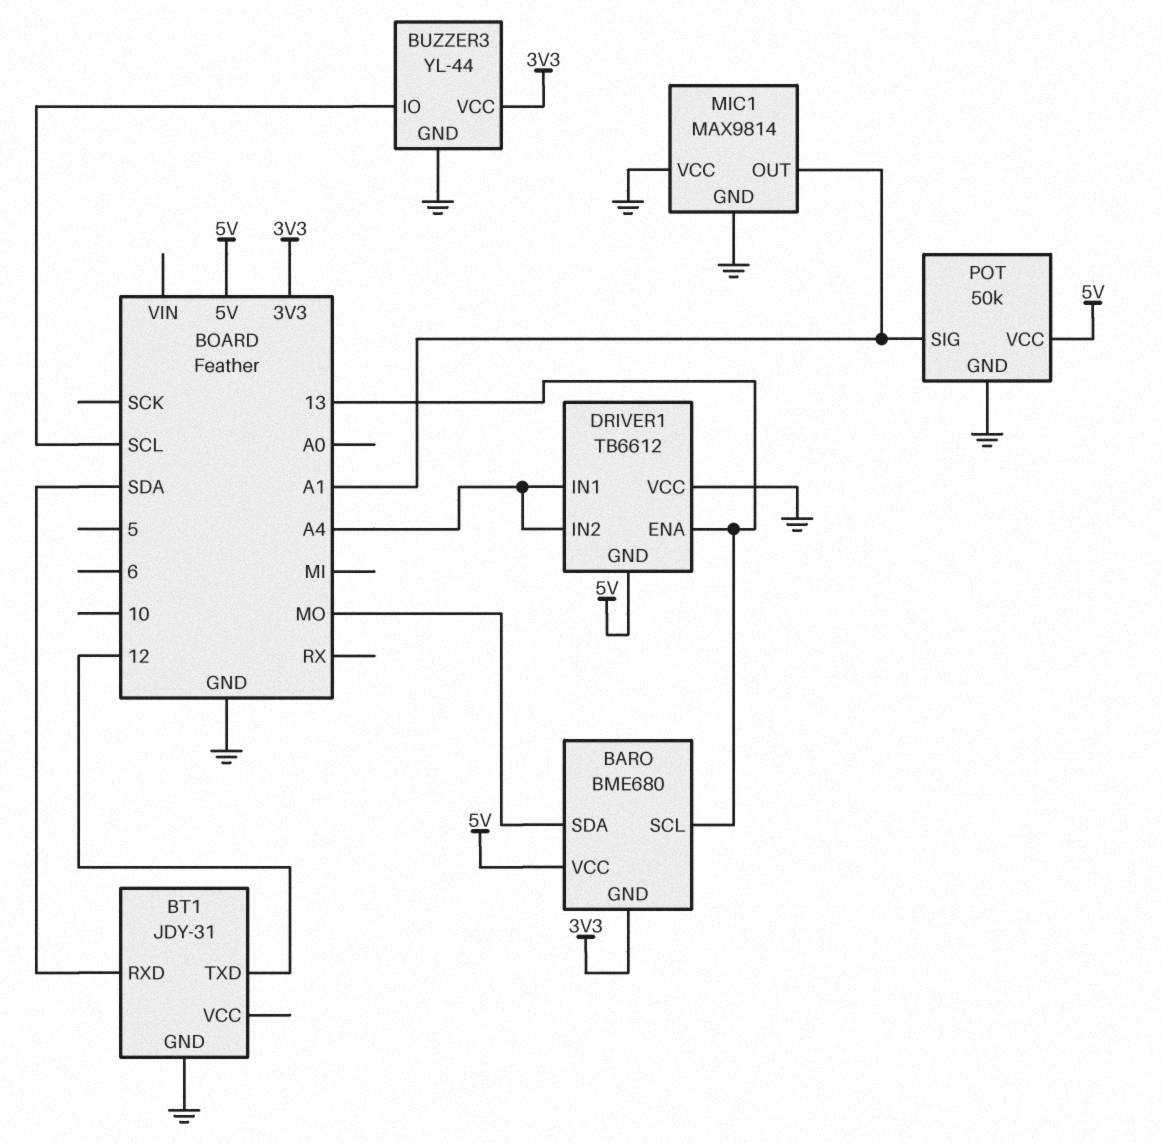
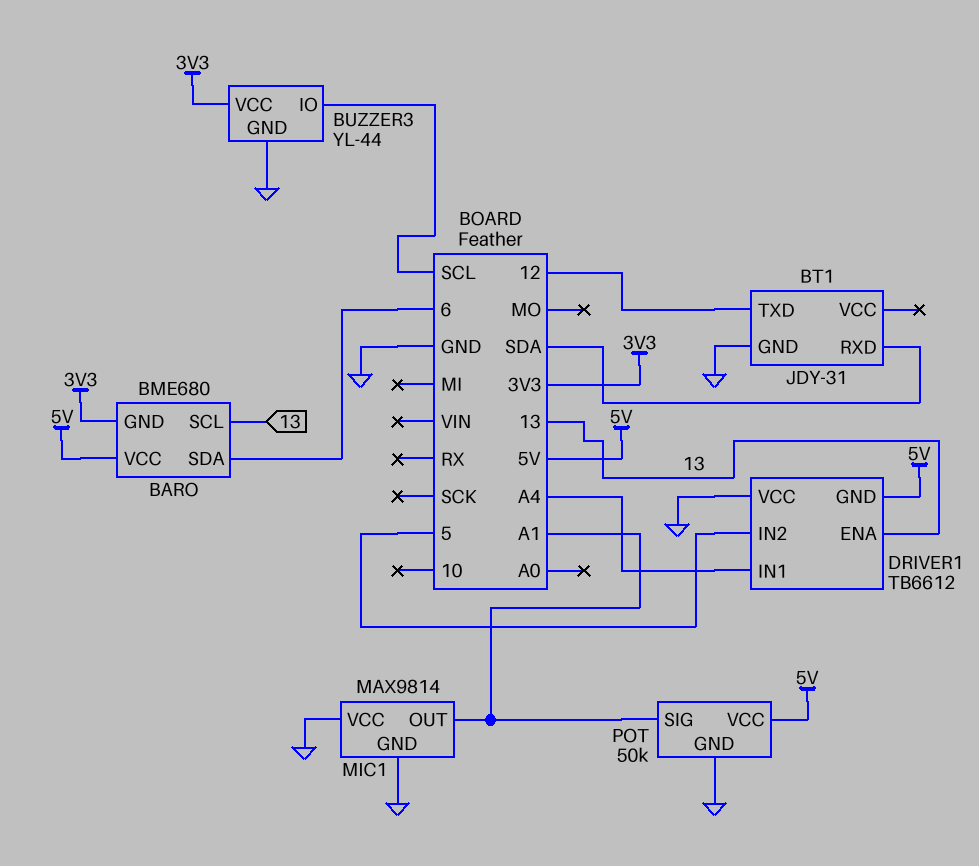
BARO pin SDA: MO -> 6
DRIVER1 pin IN2: A4 -> 5

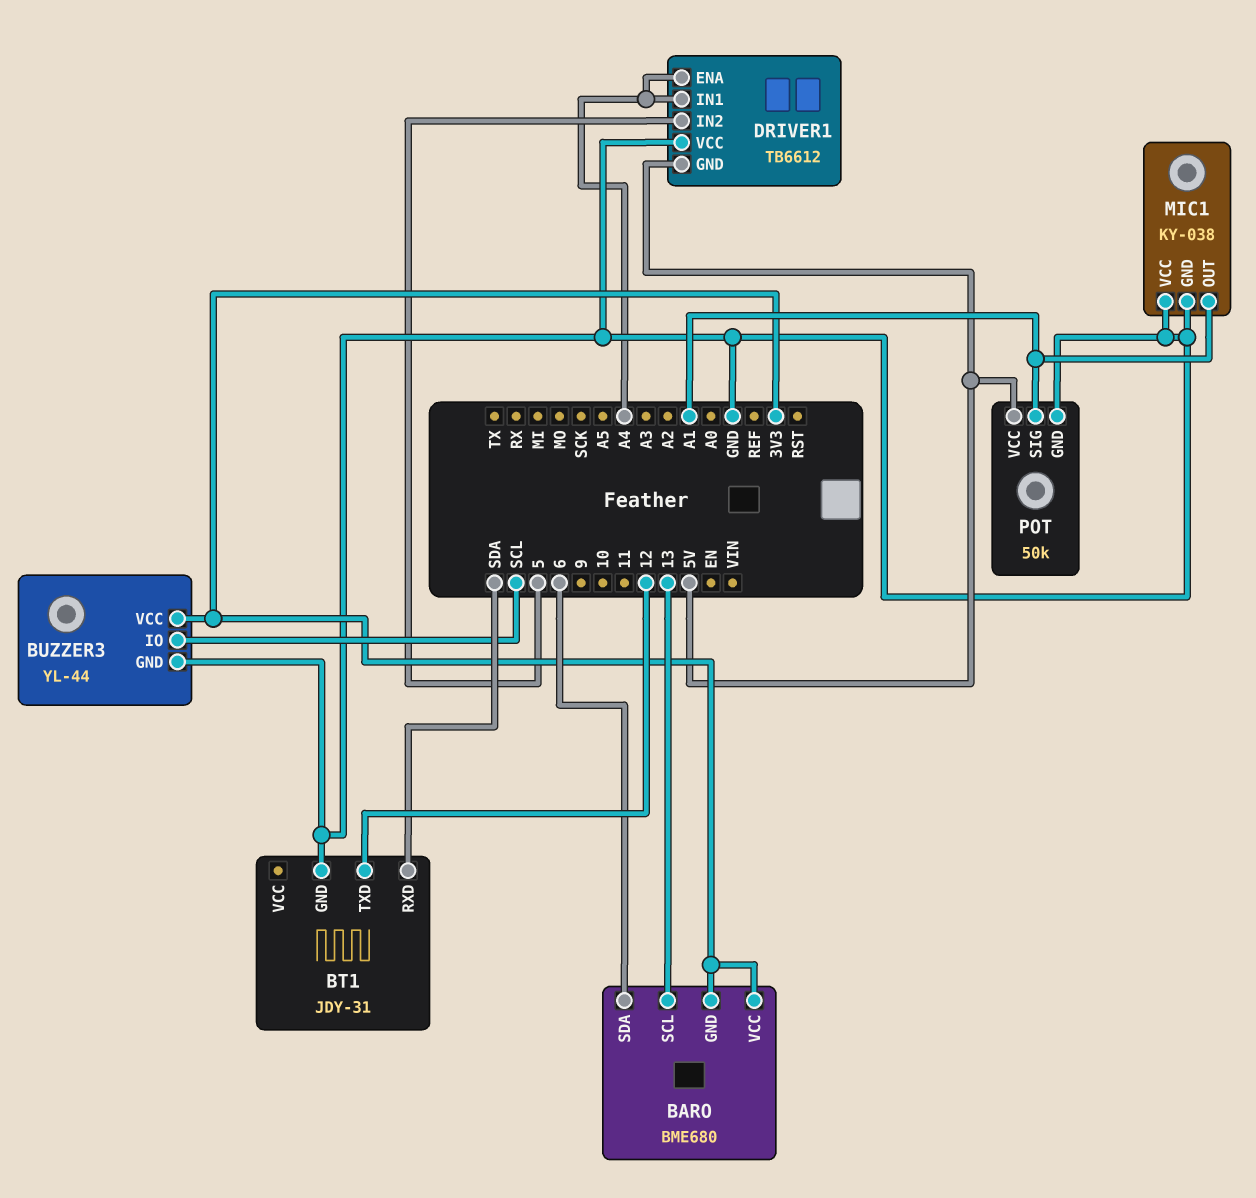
BARO pin VCC: 5V -> 3V3
DRIVER1 pin ENA: 13 -> A4
MIC1: MAX9814 -> KY-038

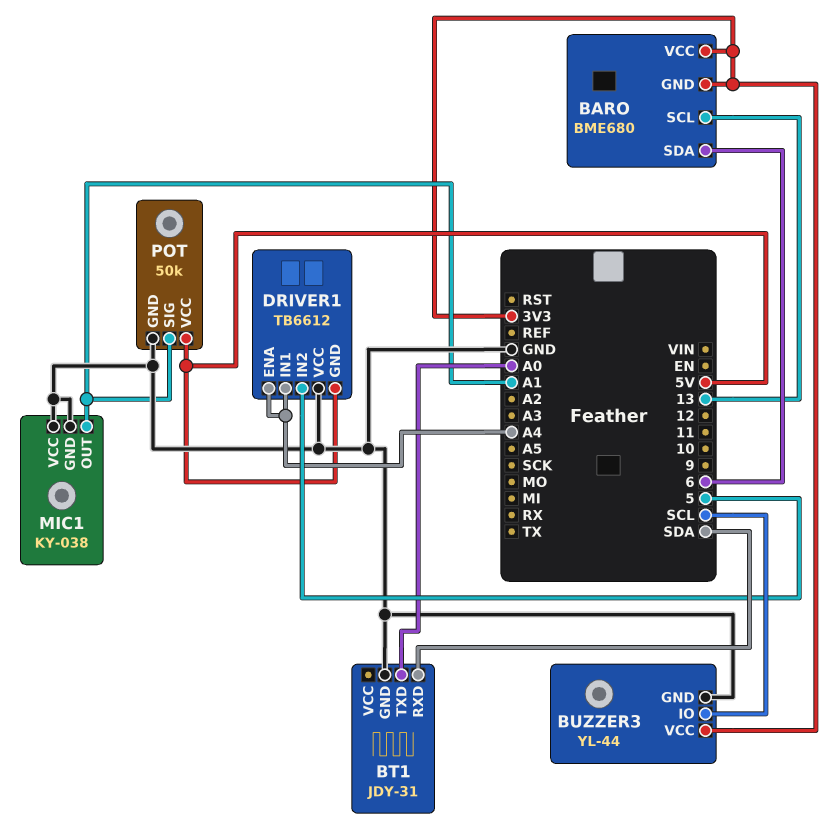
BT1 pin TXD: 12 -> A0

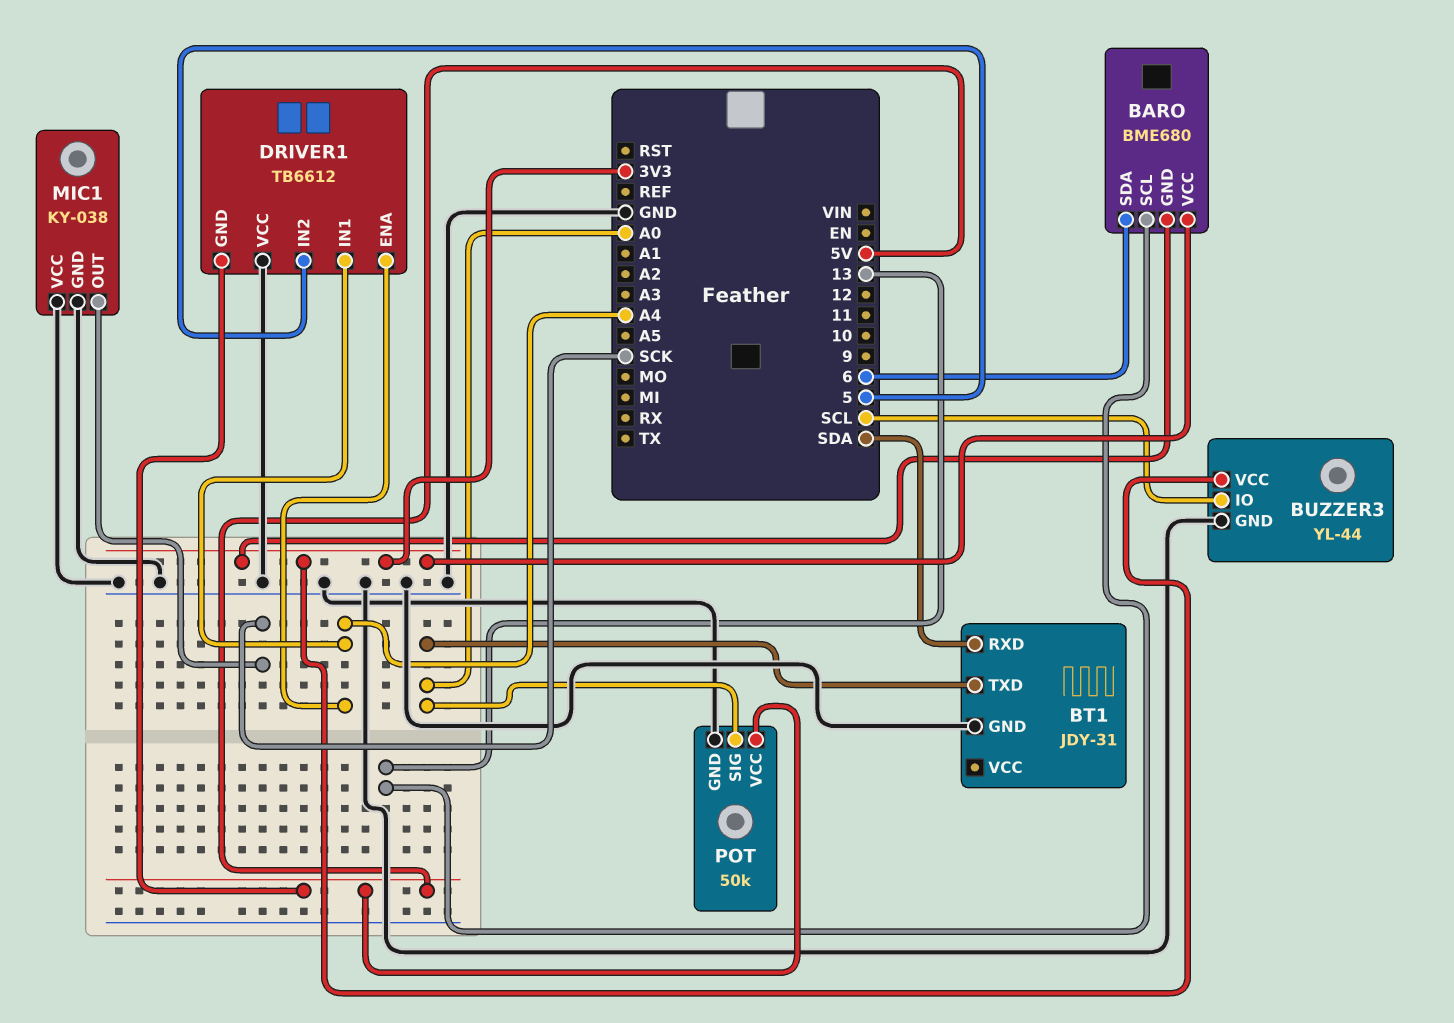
MIC1 pin OUT: A1 -> SCK
POT pin SIG: A1 -> A0

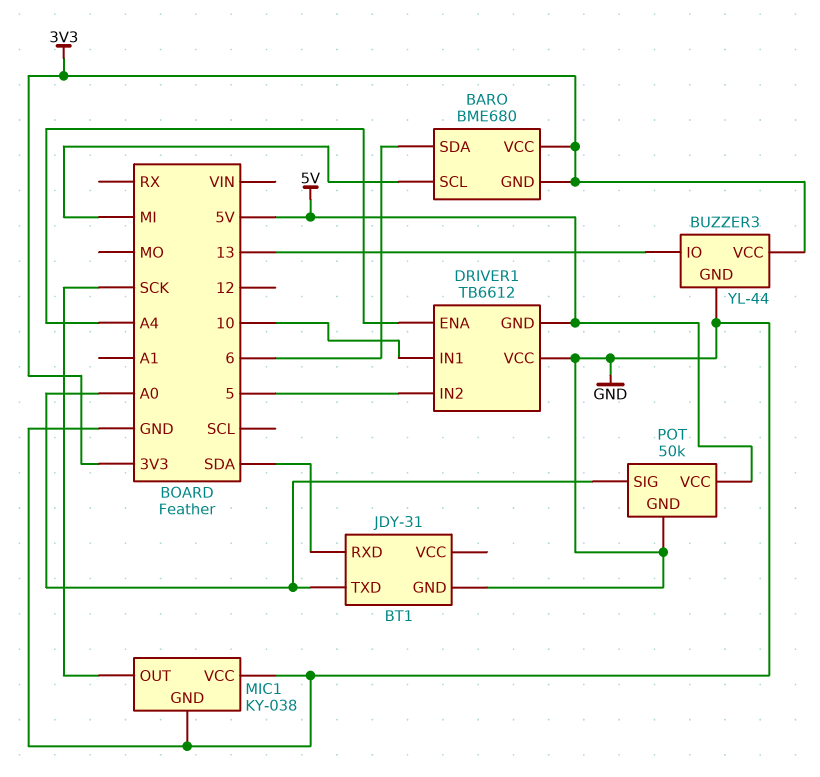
BARO pin SCL: 13 -> MI
BUZZER3 pin IO: SCL -> 13
DRIVER1 pin IN1: A4 -> 10

